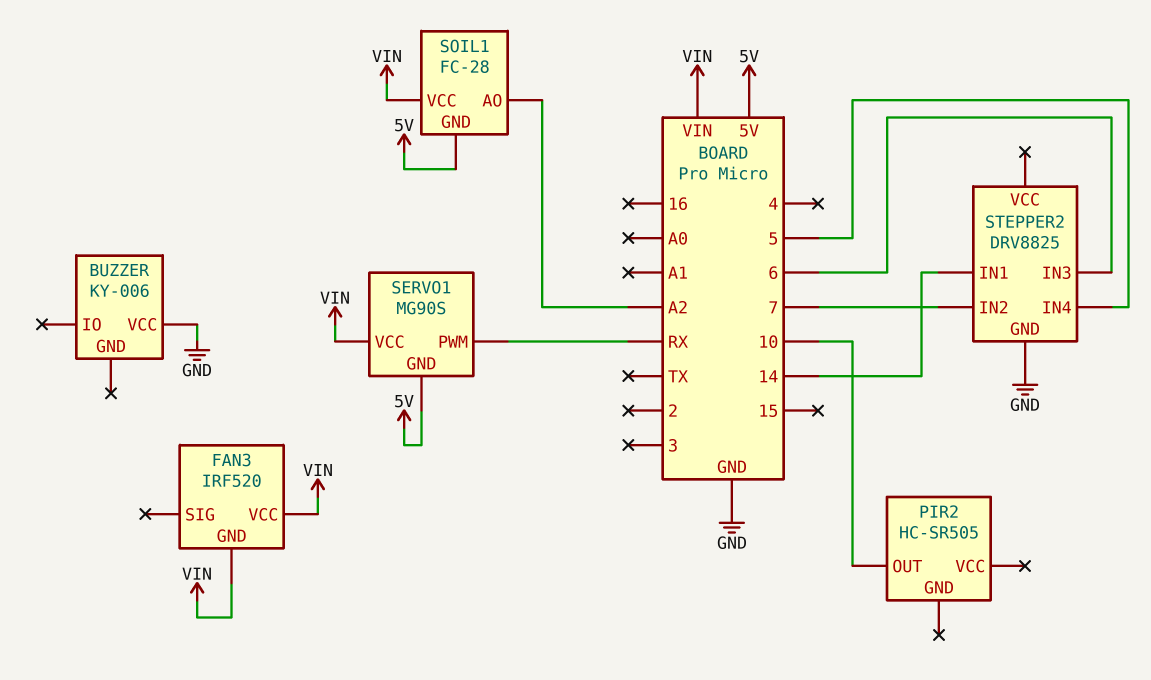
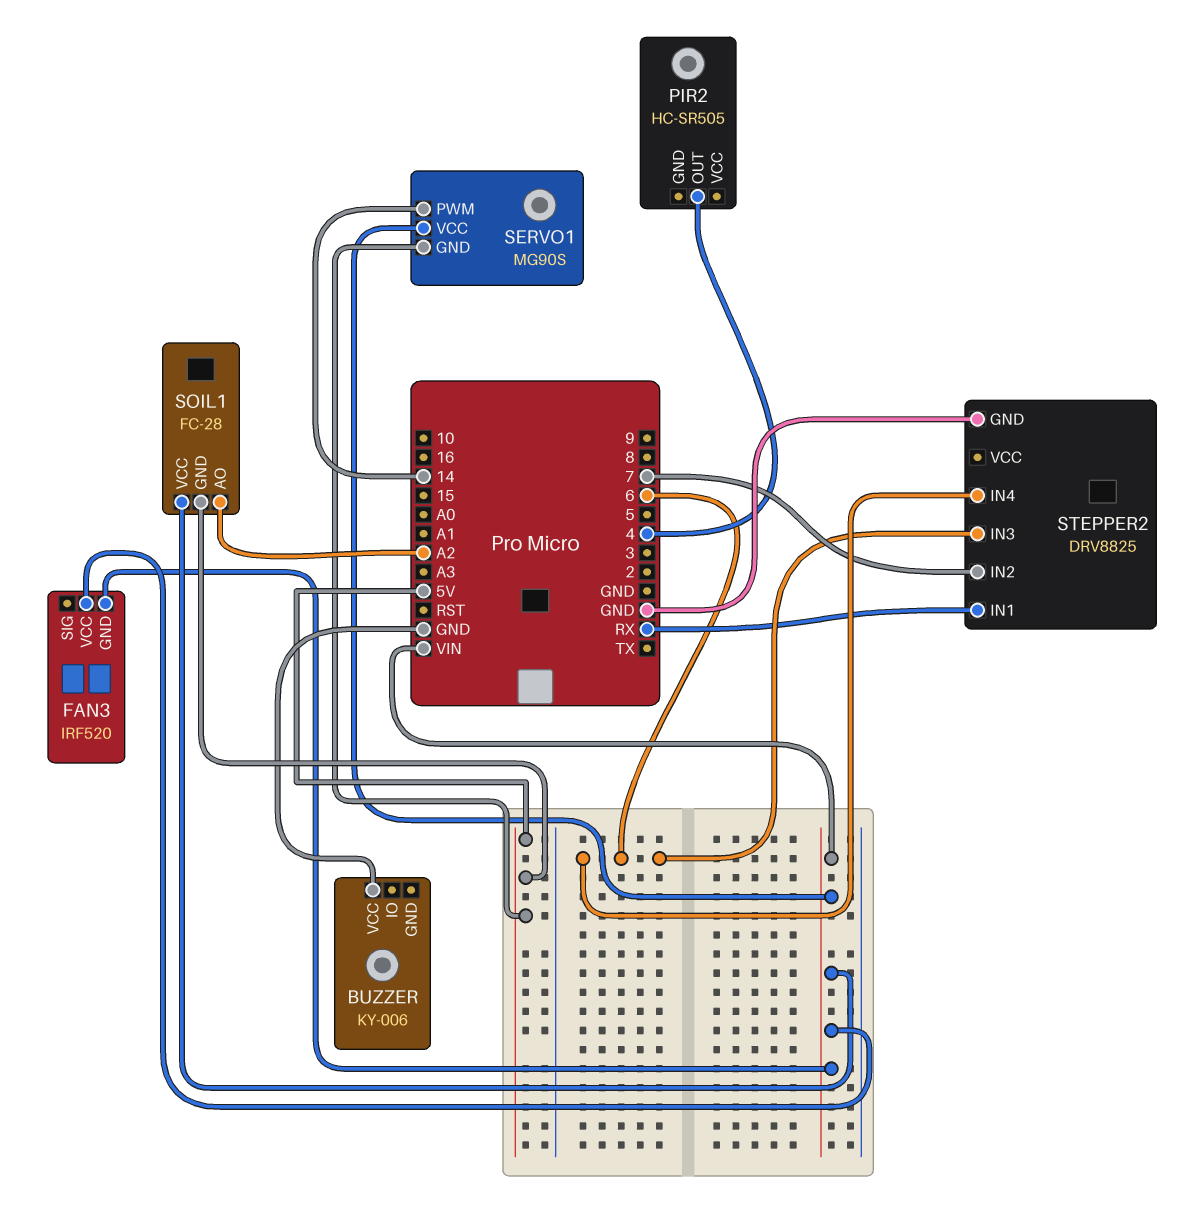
PIR2 pin OUT: 10 -> 4
SERVO1 pin PWM: RX -> 14
STEPPER2 pin IN1: 14 -> RX
STEPPER2 pin IN4: 5 -> 6

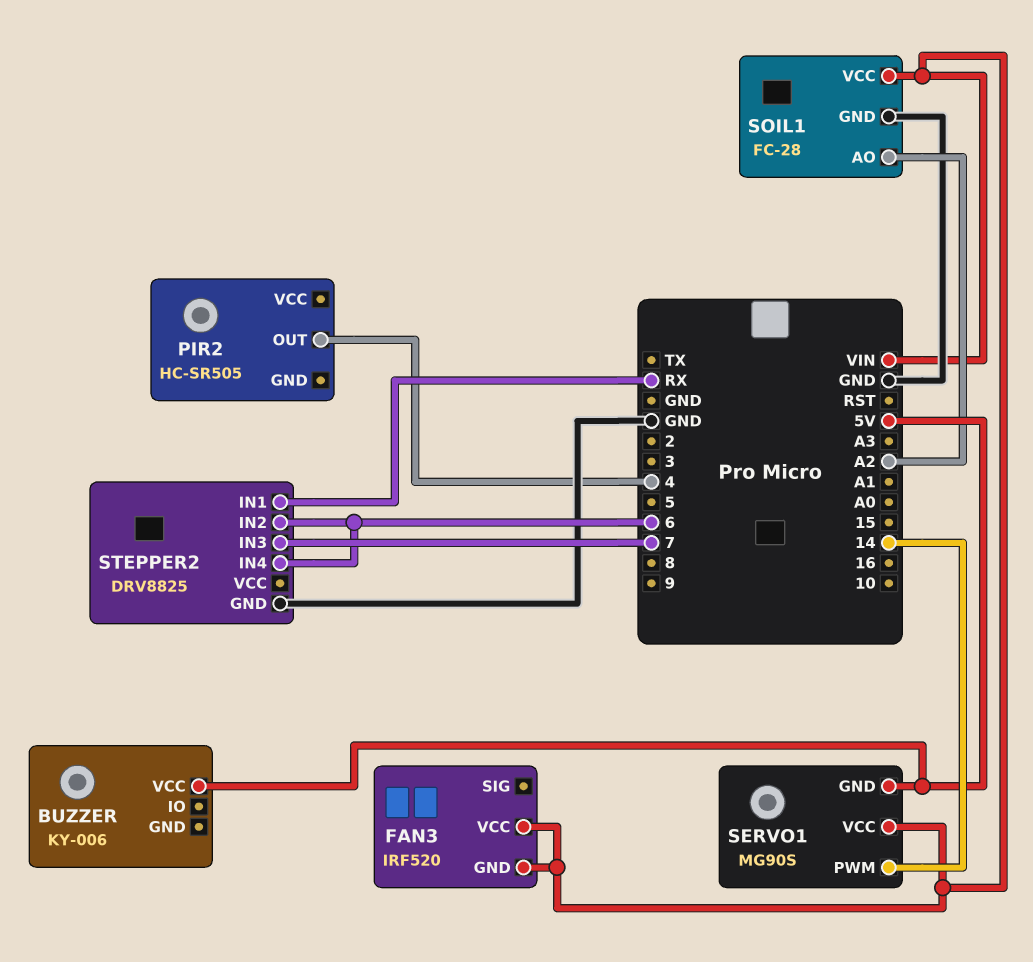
BUZZER pin VCC: GND -> 5V
SOIL1 pin GND: 5V -> GND
STEPPER2 pin IN2: 7 -> 6
STEPPER2 pin IN3: 6 -> 7

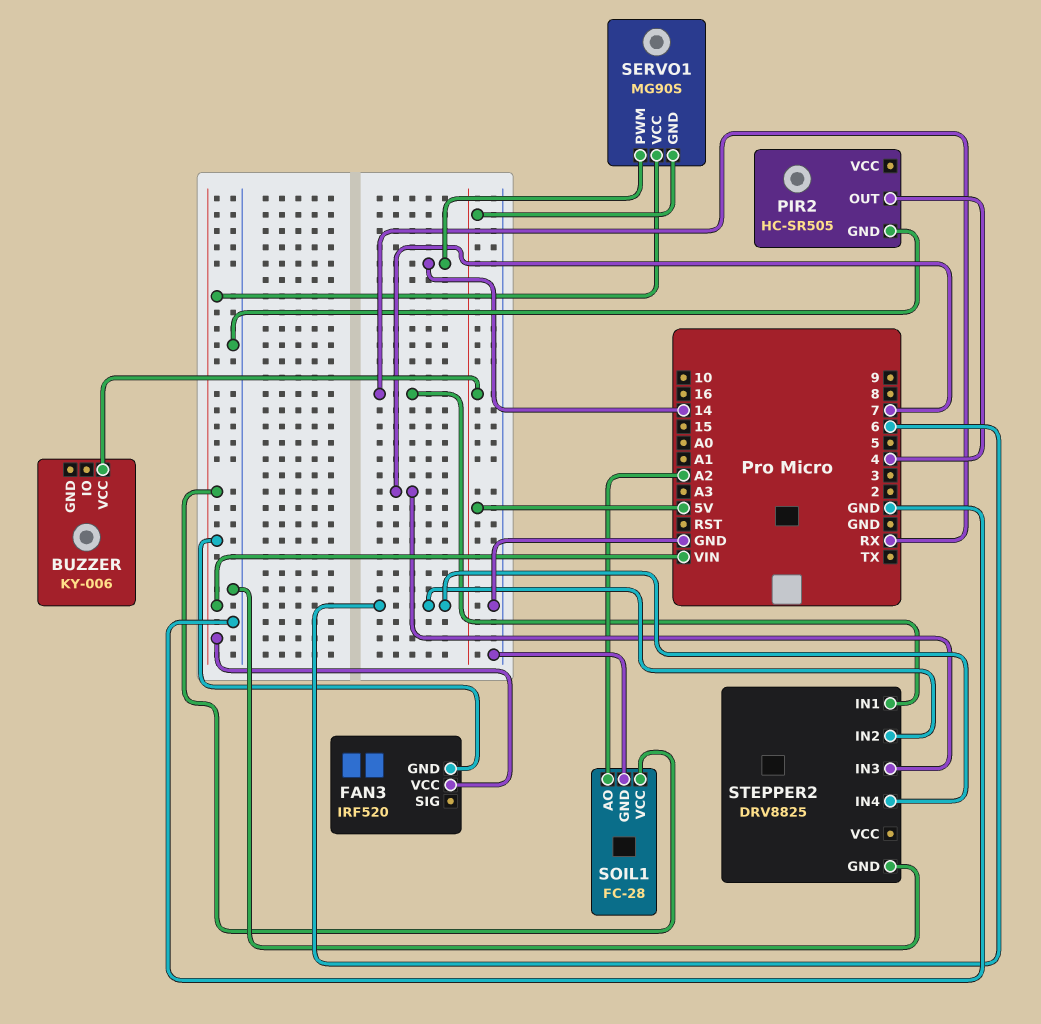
PIR2 pin GND: none -> GND

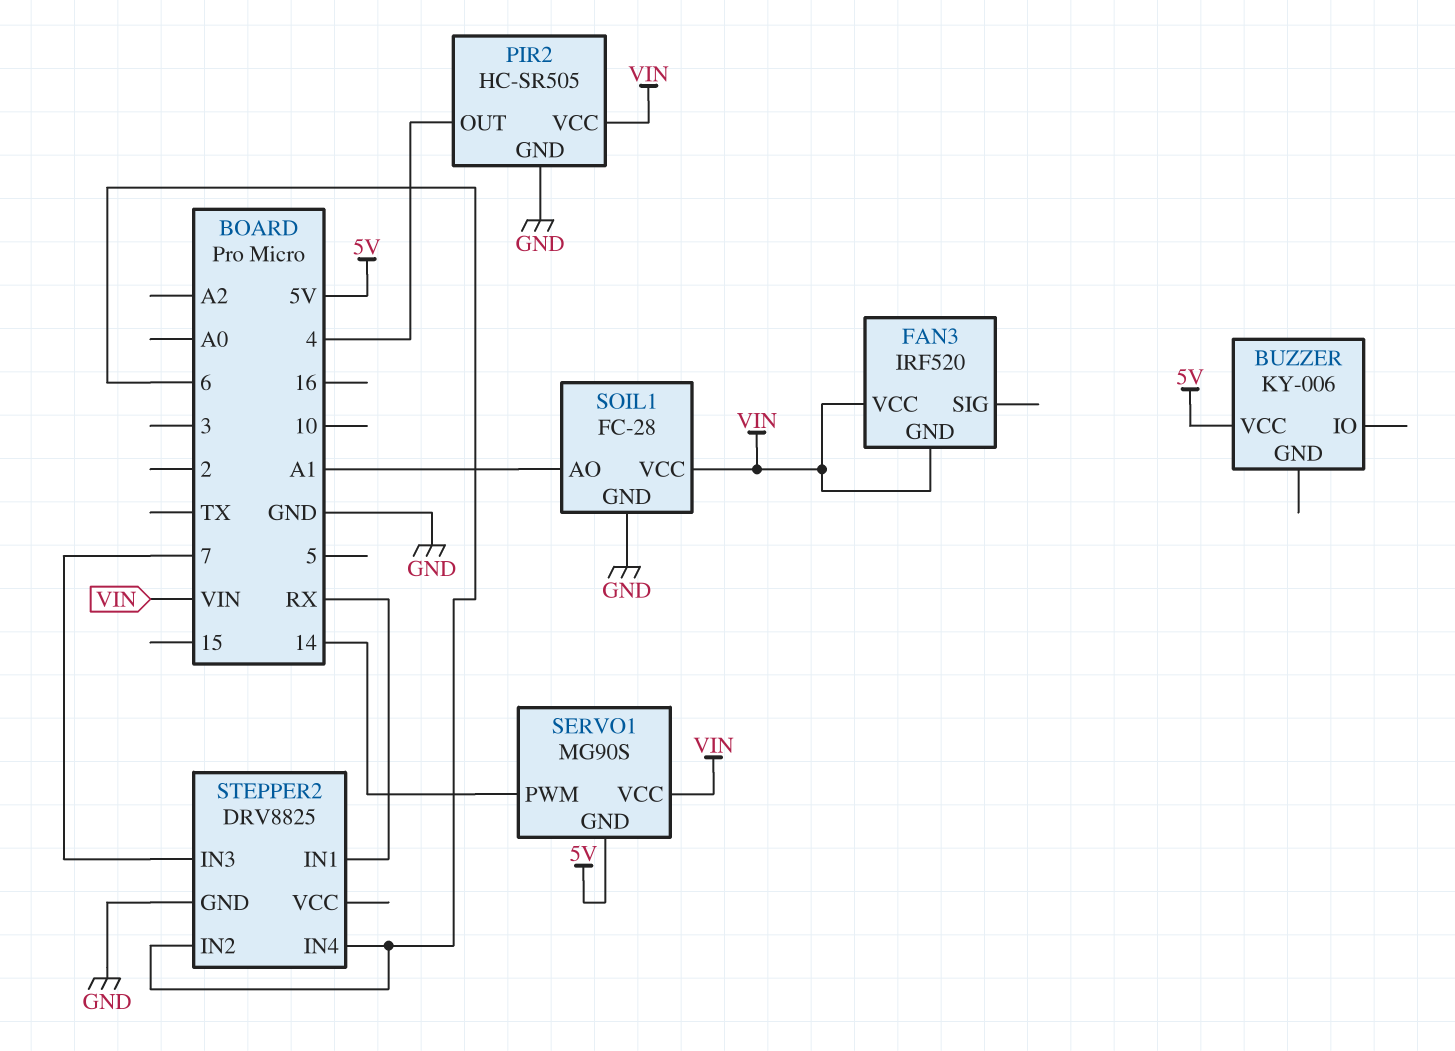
PIR2 pin VCC: none -> VIN
SOIL1 pin AO: A2 -> A1

